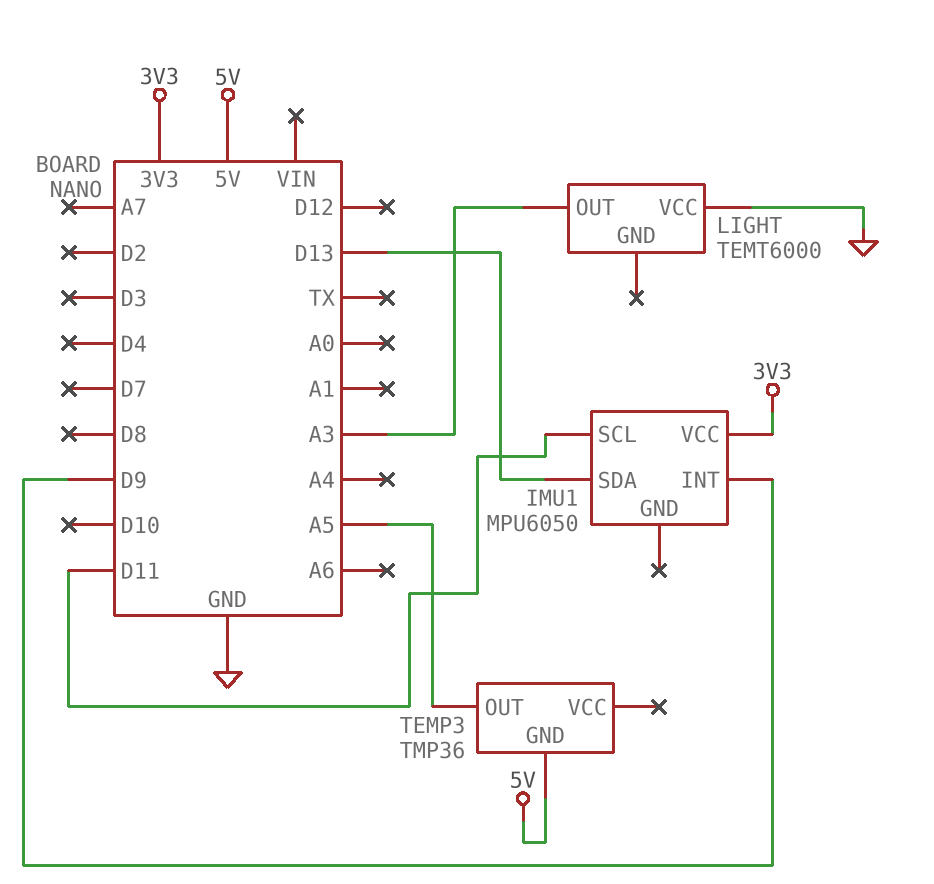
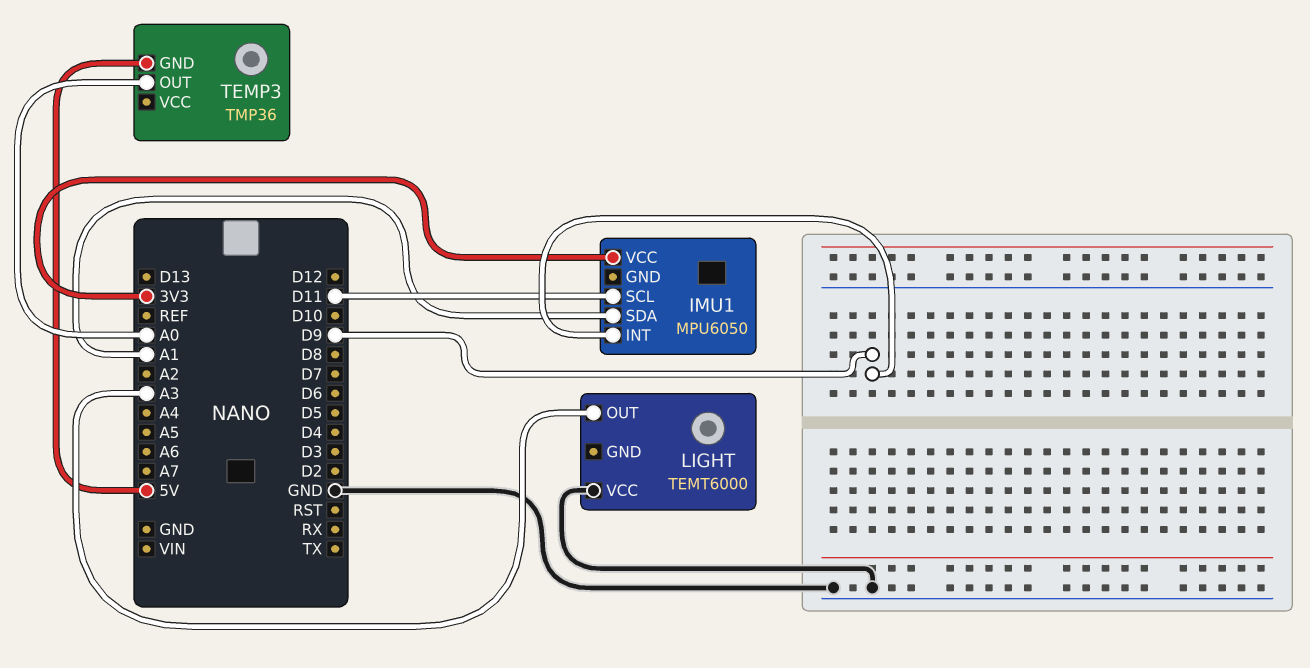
IMU1 pin SDA: D13 -> A1
TEMP3 pin OUT: A5 -> A0

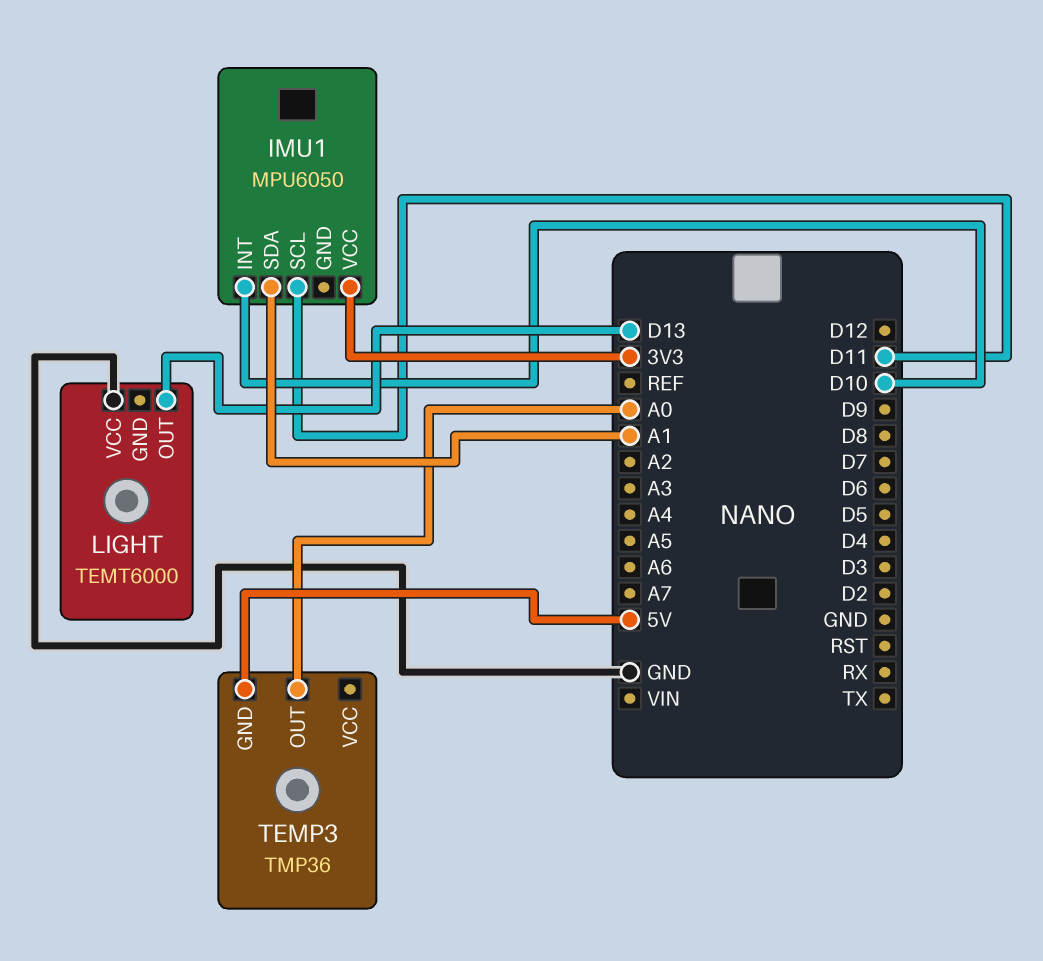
IMU1 pin INT: D9 -> D10
LIGHT pin OUT: A3 -> D13

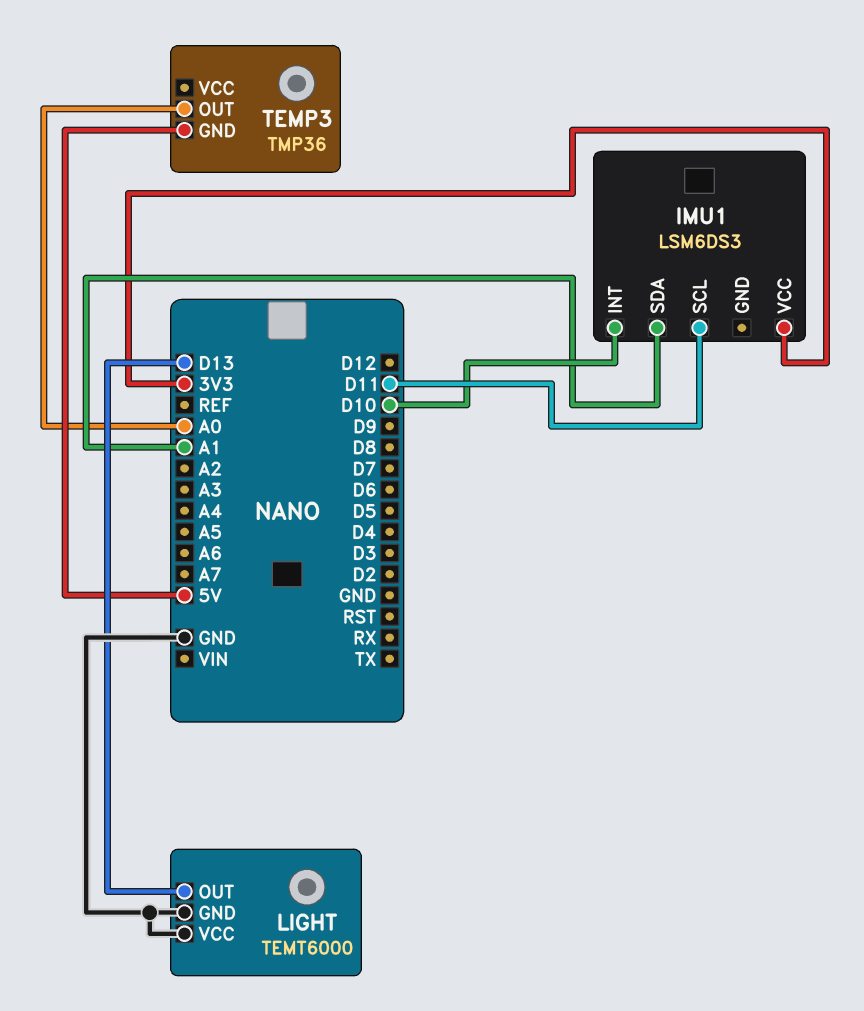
IMU1: MPU6050 -> LSM6DS3
LIGHT pin GND: none -> GND

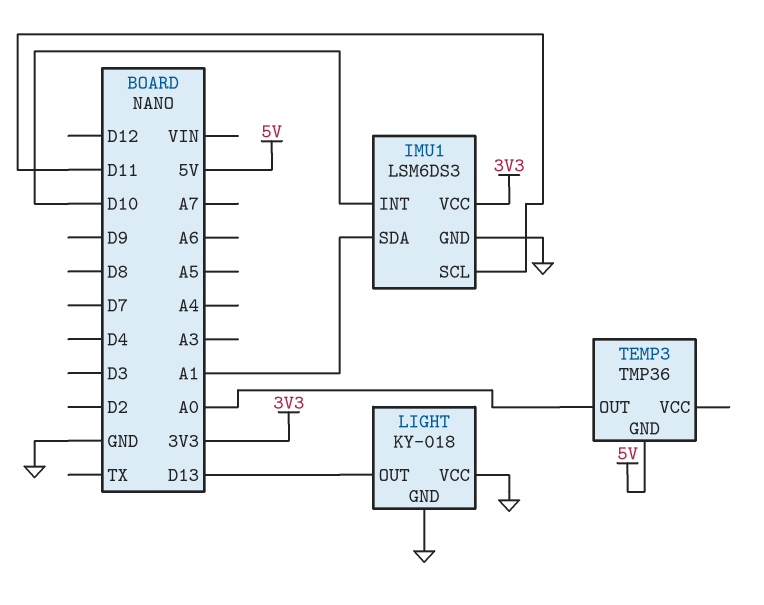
IMU1 pin GND: none -> GND
LIGHT: TEMT6000 -> KY-018

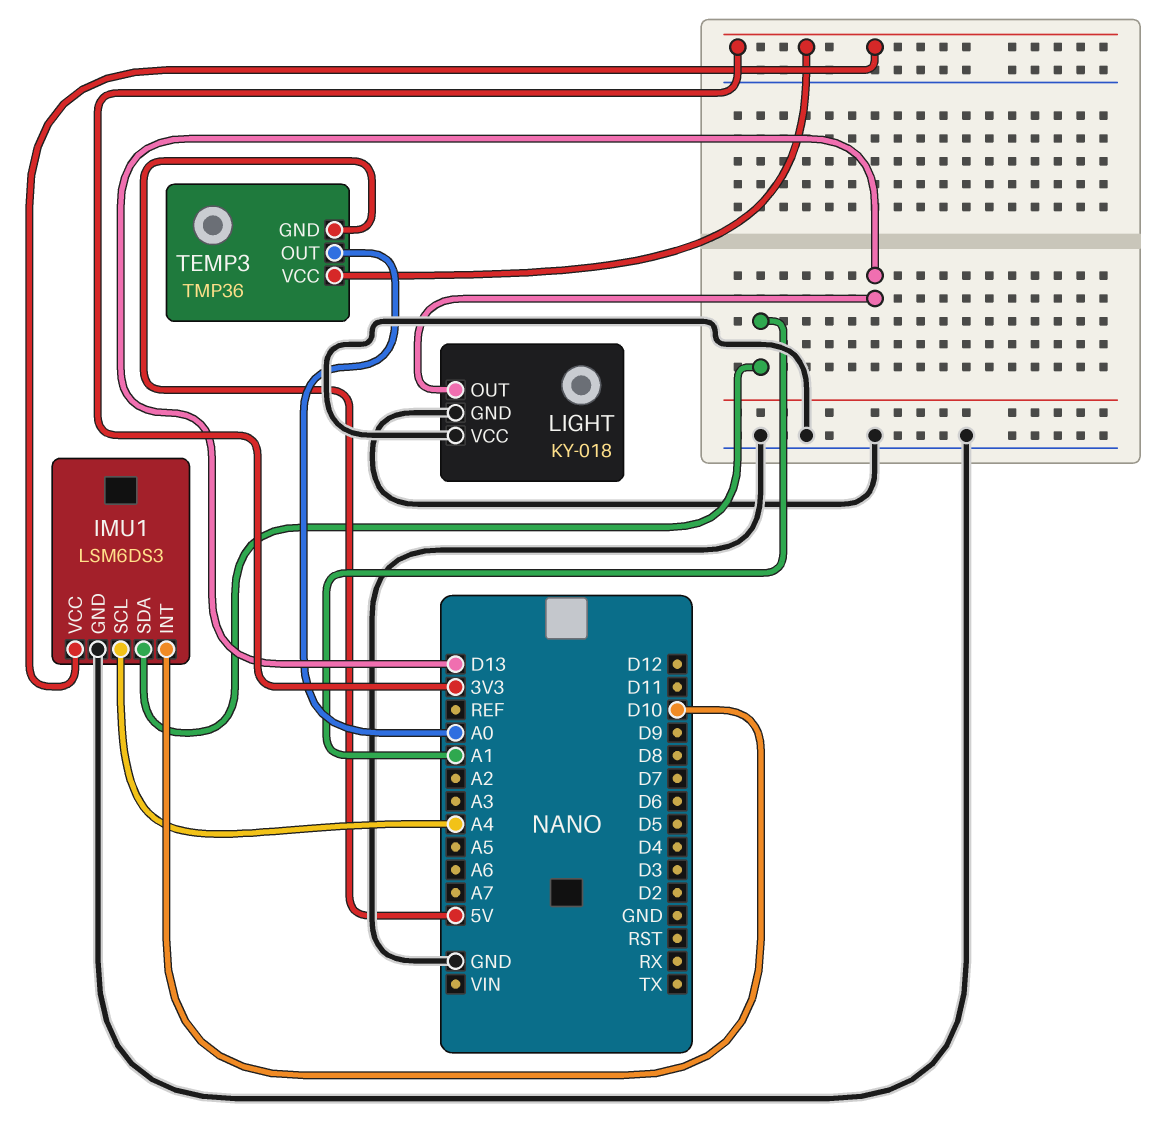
IMU1 pin SCL: D11 -> A4
TEMP3 pin VCC: none -> 3V3

